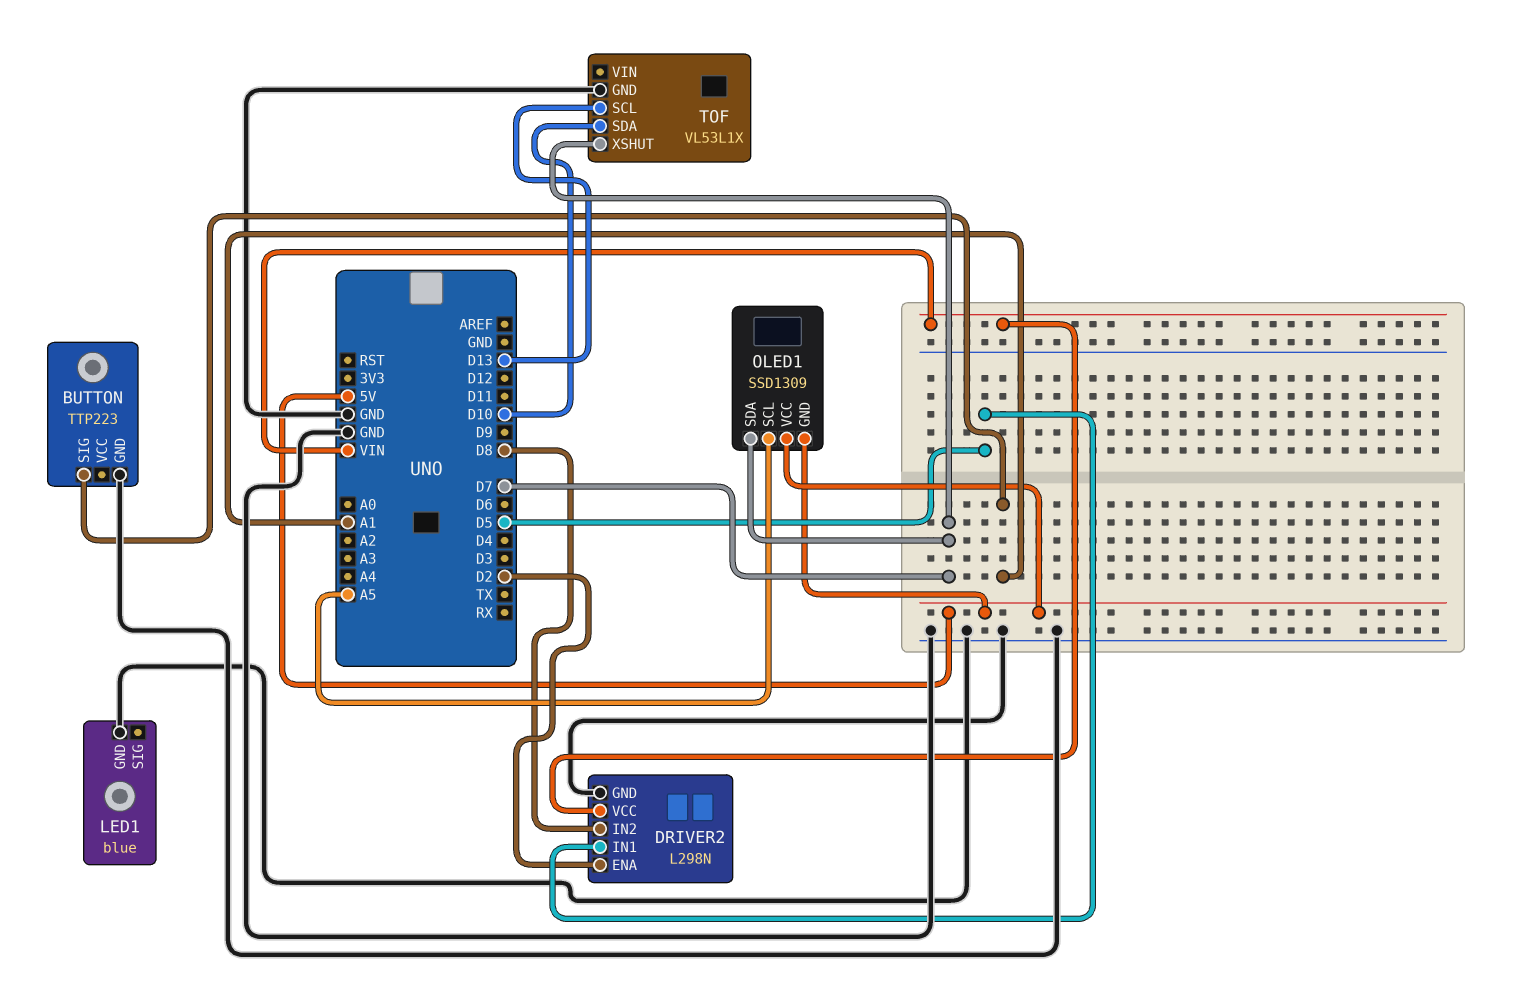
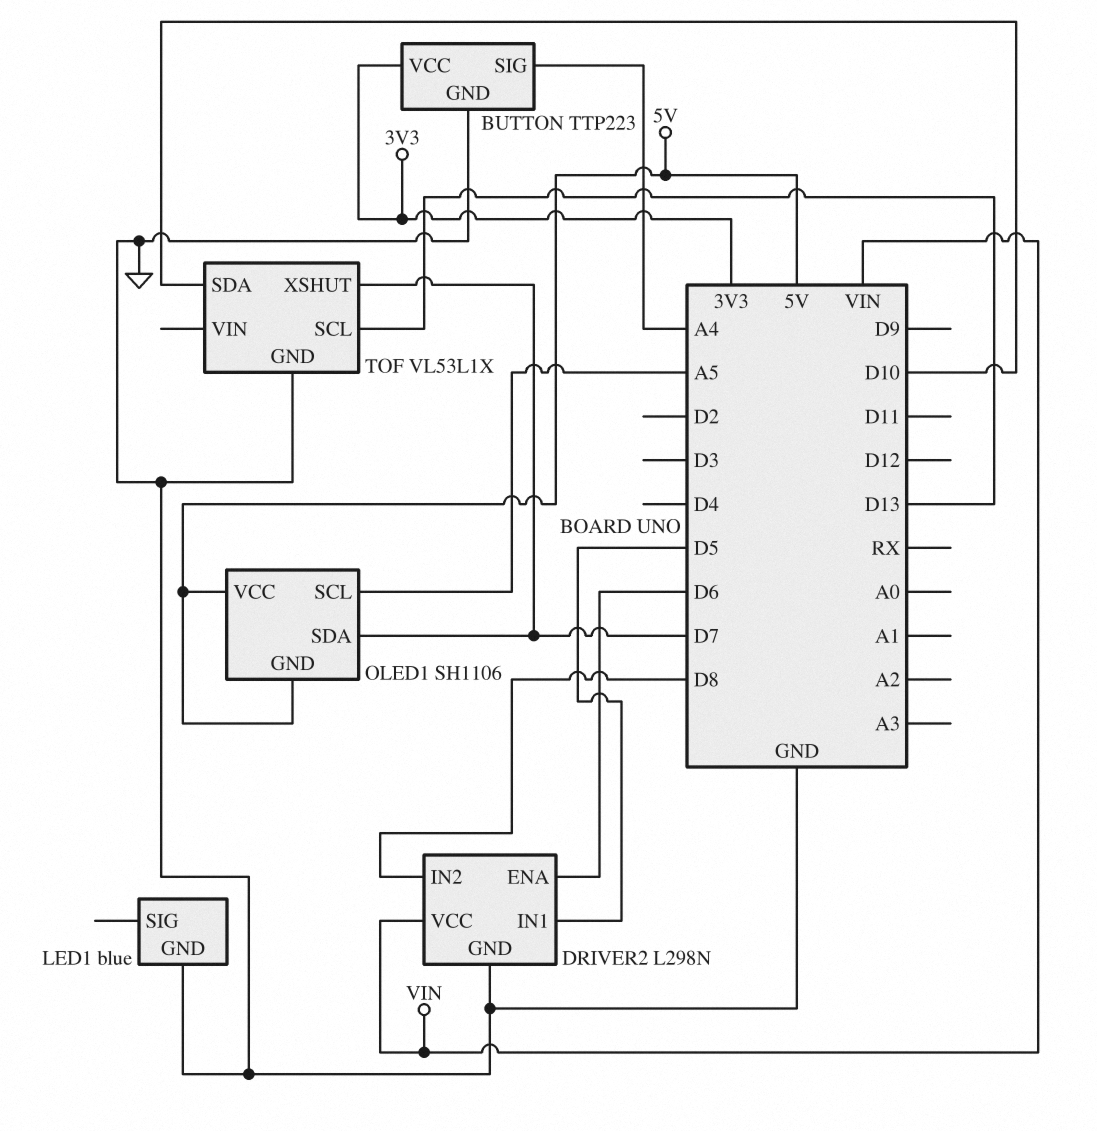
BUTTON pin SIG: A1 -> A4
BUTTON pin VCC: none -> 3V3
DRIVER2 pin ENA: D2 -> D6
OLED1: SSD1309 -> SH1106

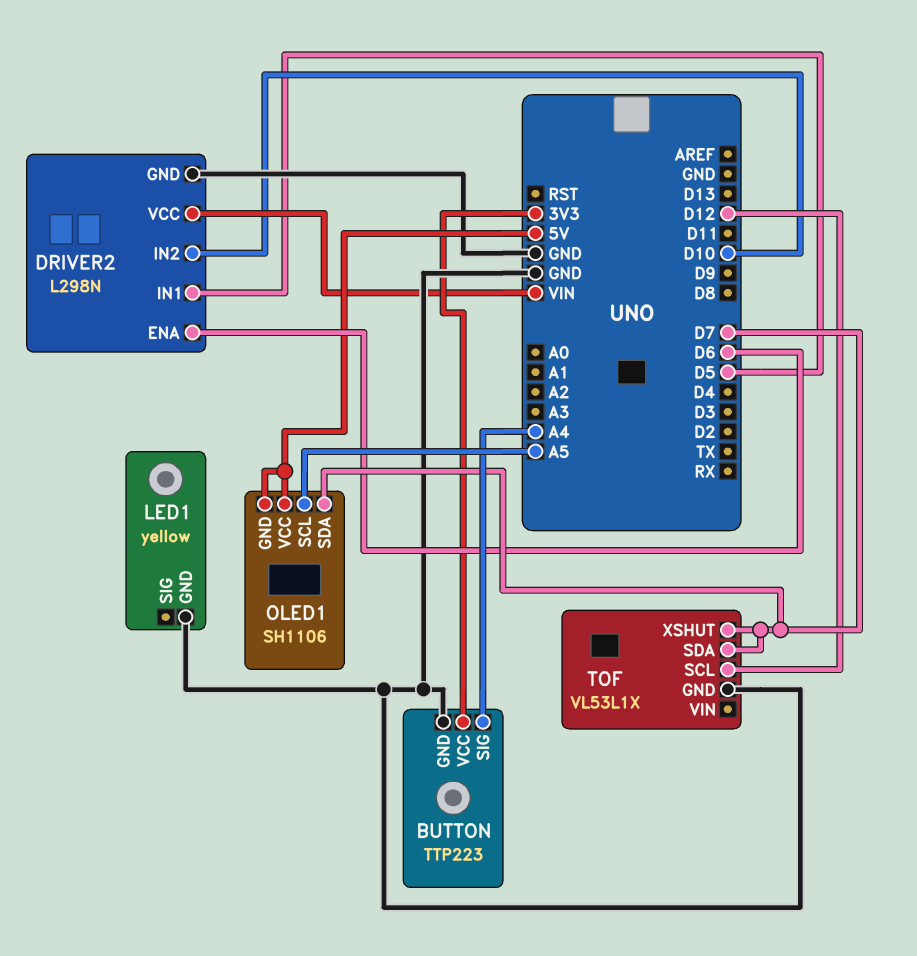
DRIVER2 pin IN2: D8 -> D10
LED1: blue -> yellow
TOF pin SCL: D13 -> D12
TOF pin SDA: D10 -> D7

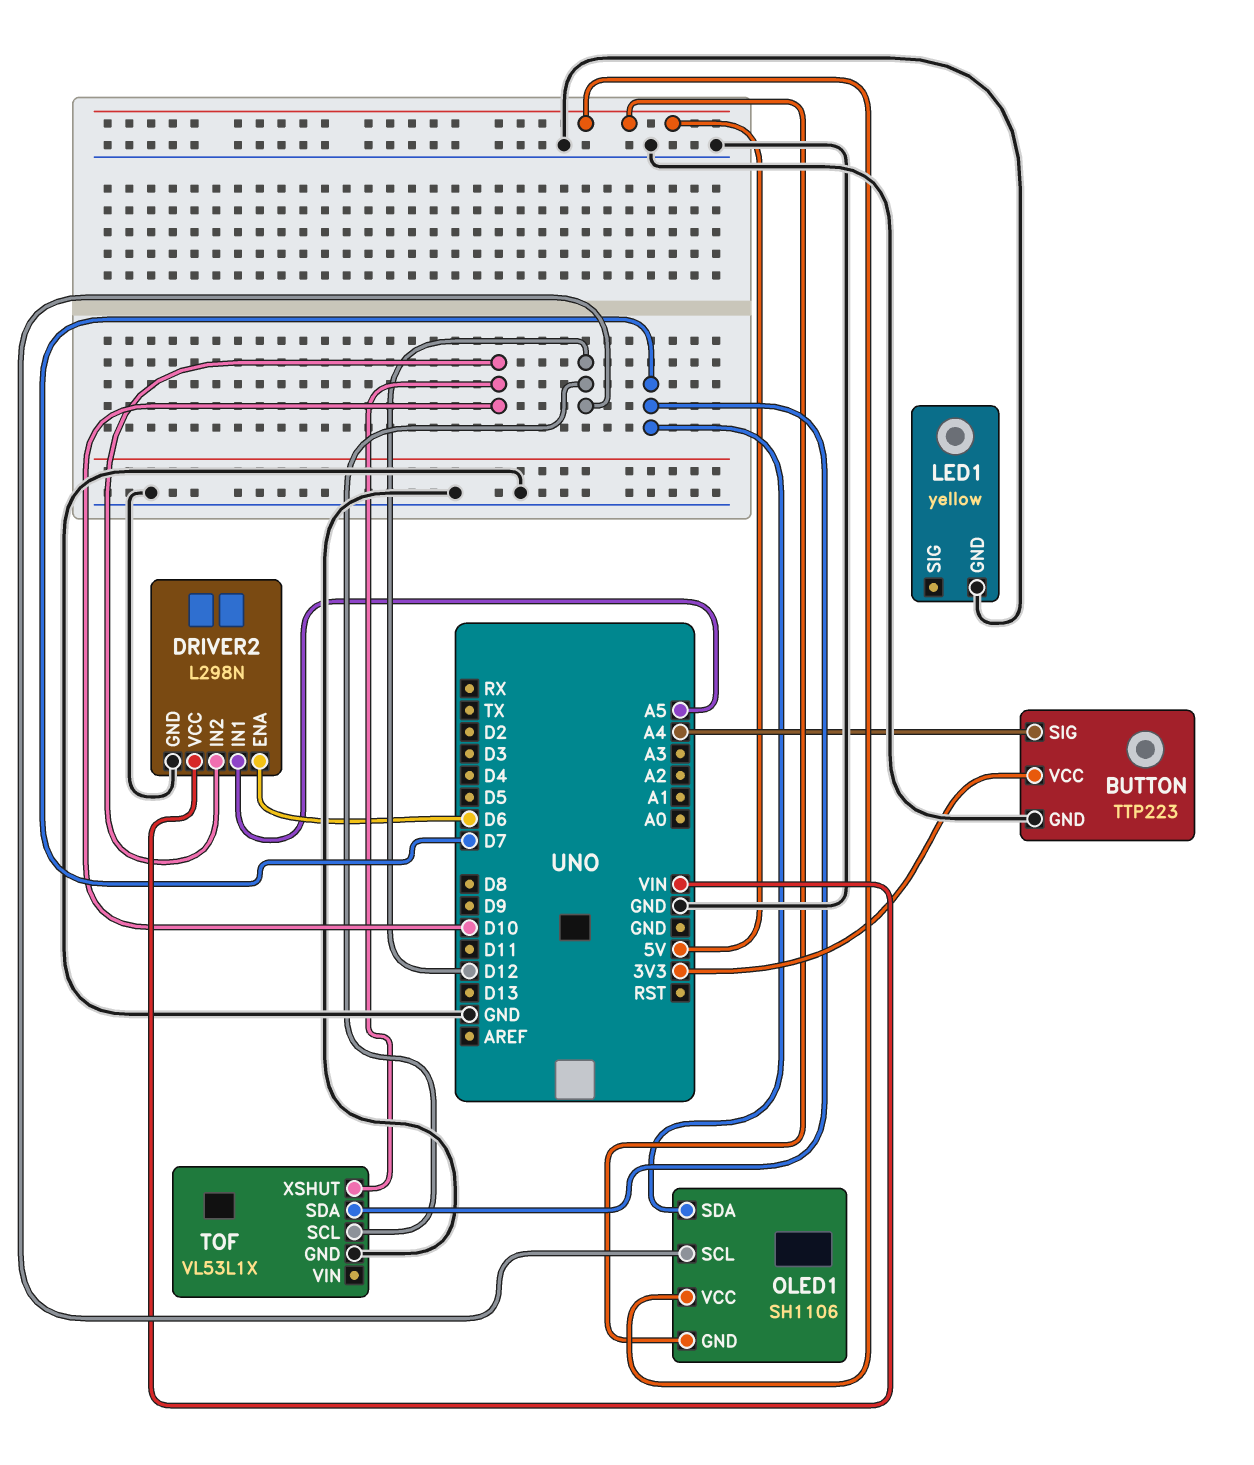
DRIVER2 pin IN1: D5 -> A5
OLED1 pin SCL: A5 -> D12
TOF pin XSHUT: D7 -> D10

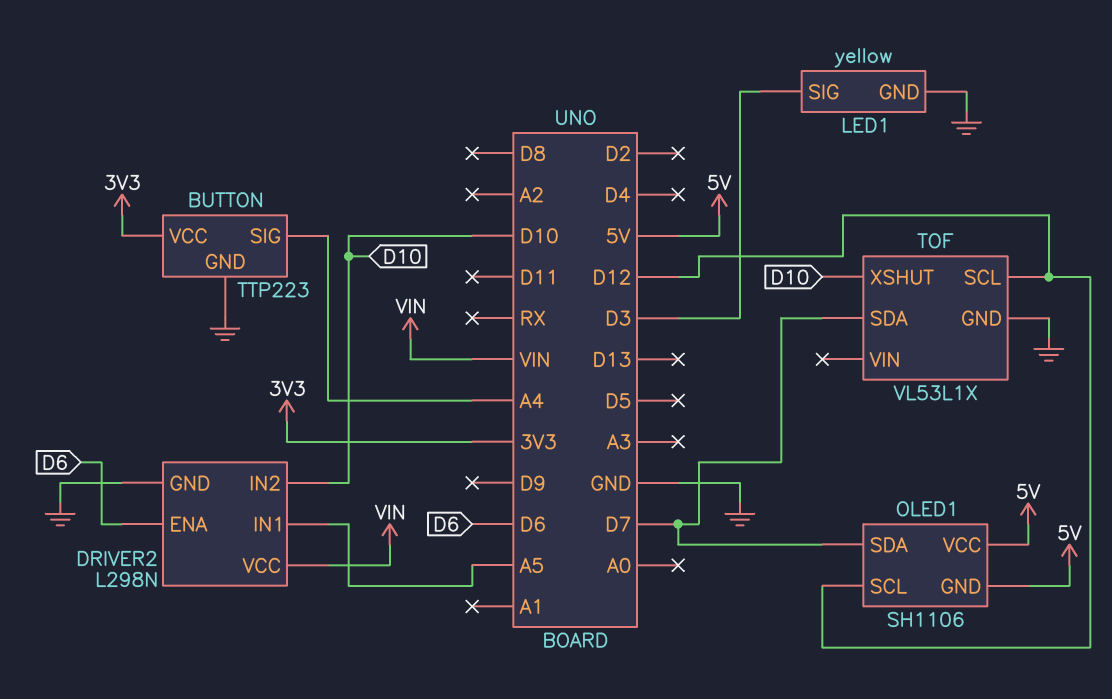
LED1 pin SIG: none -> D3

